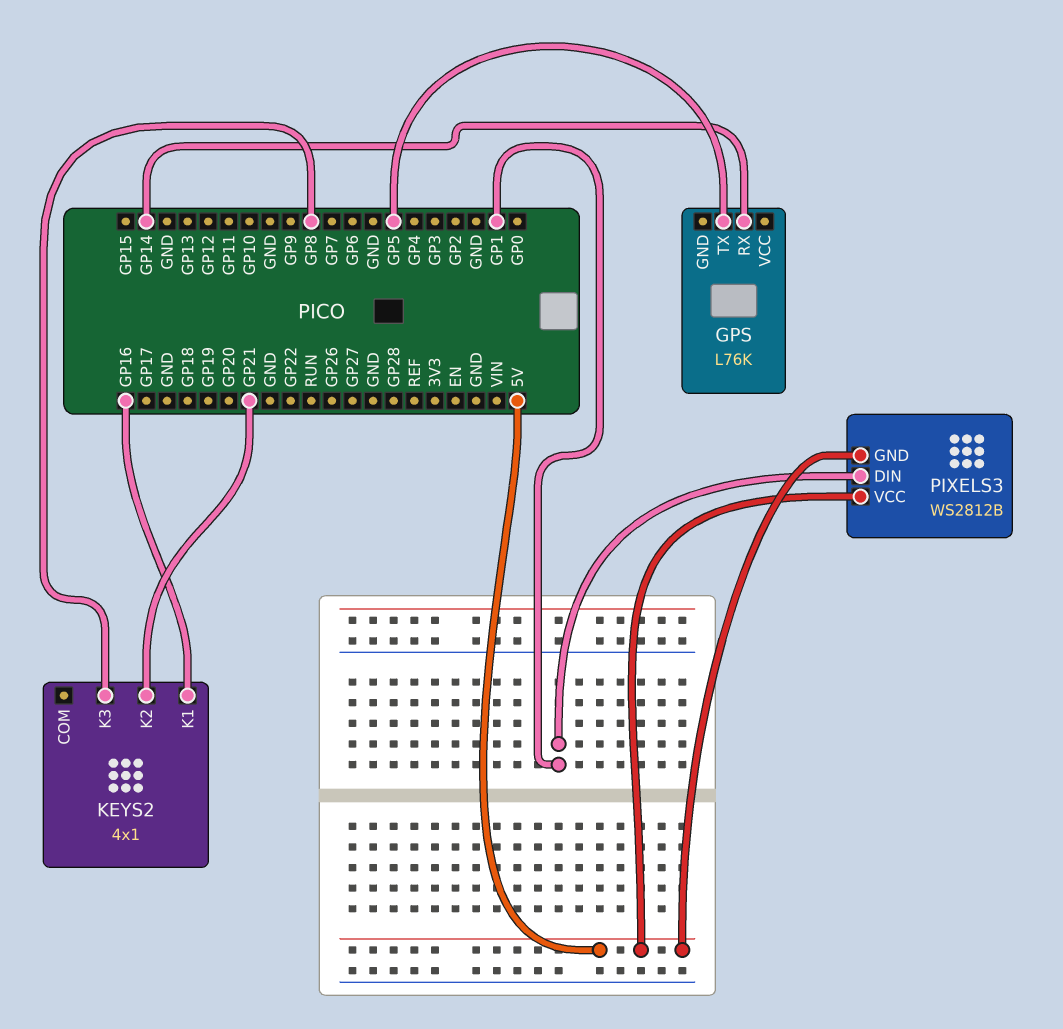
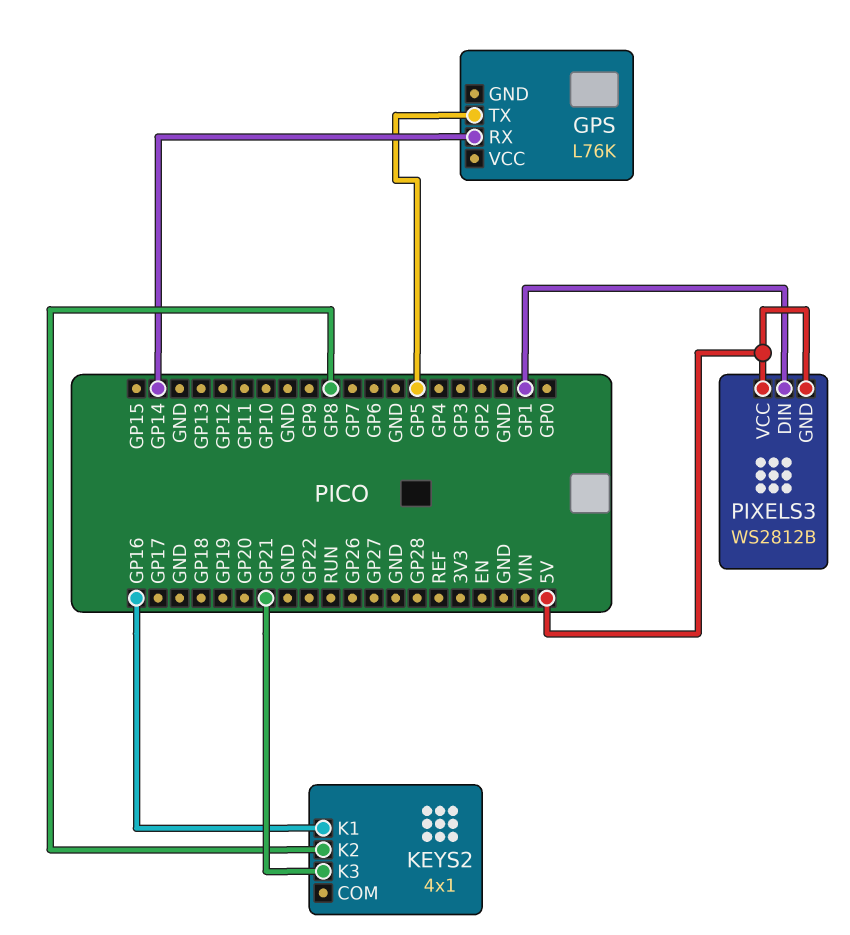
KEYS2 pin K2: GP21 -> GP8
KEYS2 pin K3: GP8 -> GP21

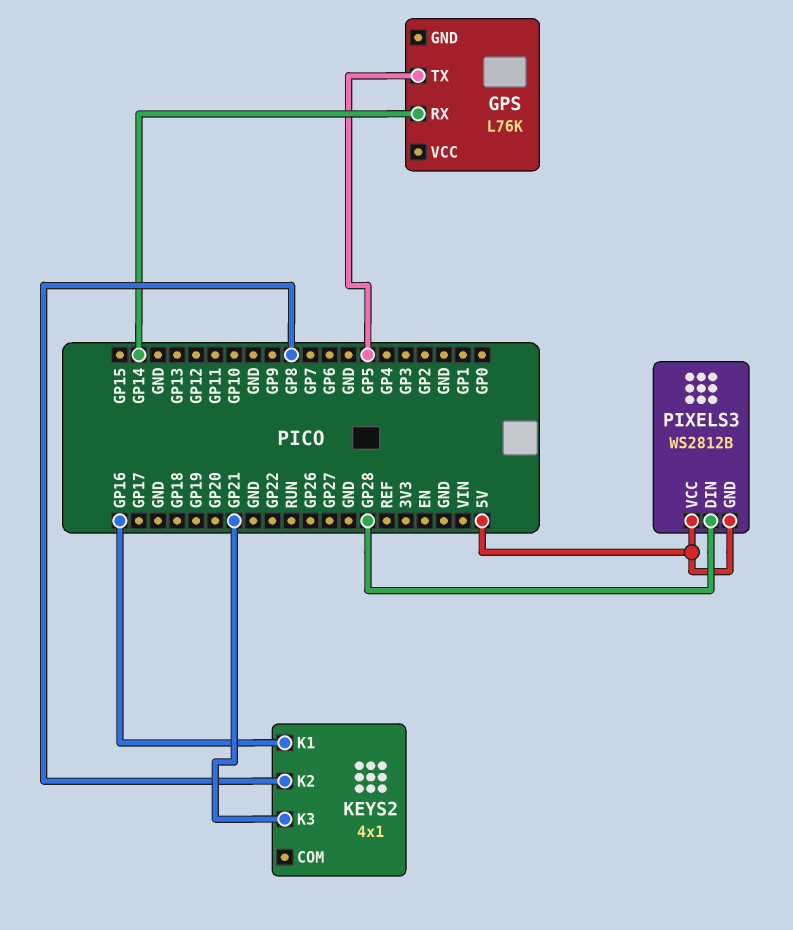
PIXELS3 pin DIN: GP1 -> GP28

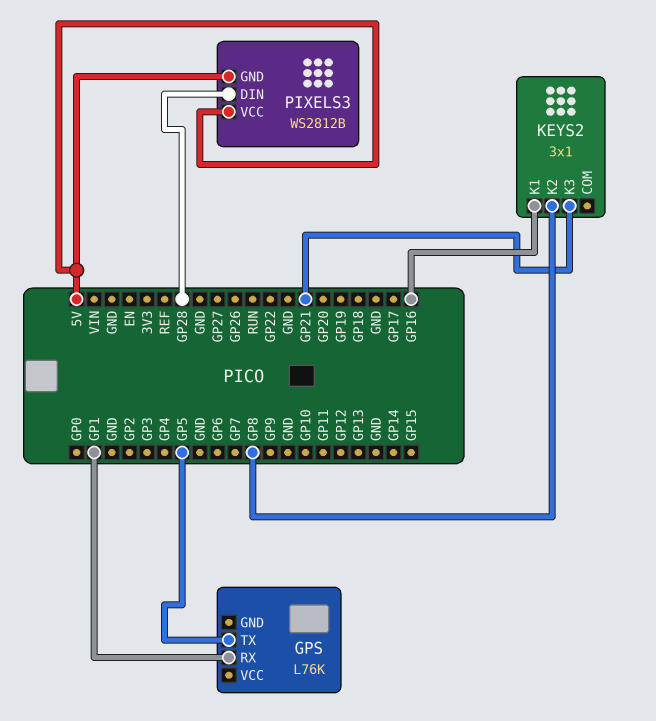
GPS pin RX: GP14 -> GP1
KEYS2: 4x1 -> 3x1

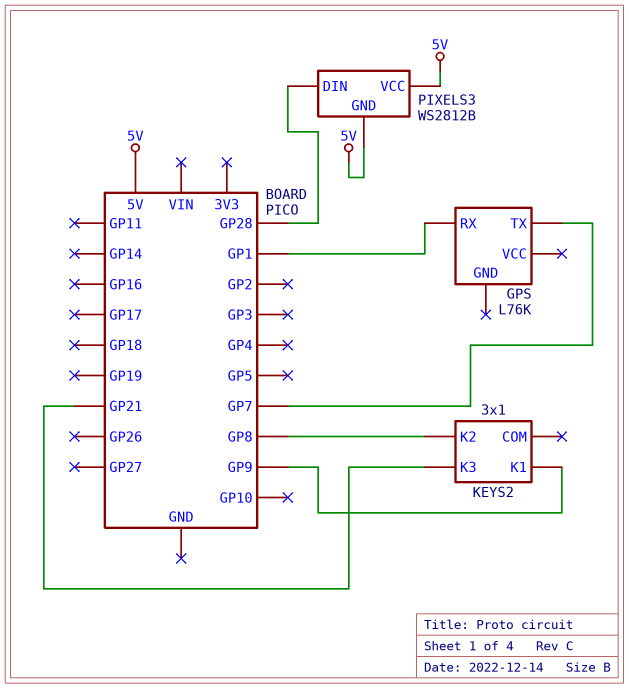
GPS pin TX: GP5 -> GP7
KEYS2 pin K1: GP16 -> GP9

